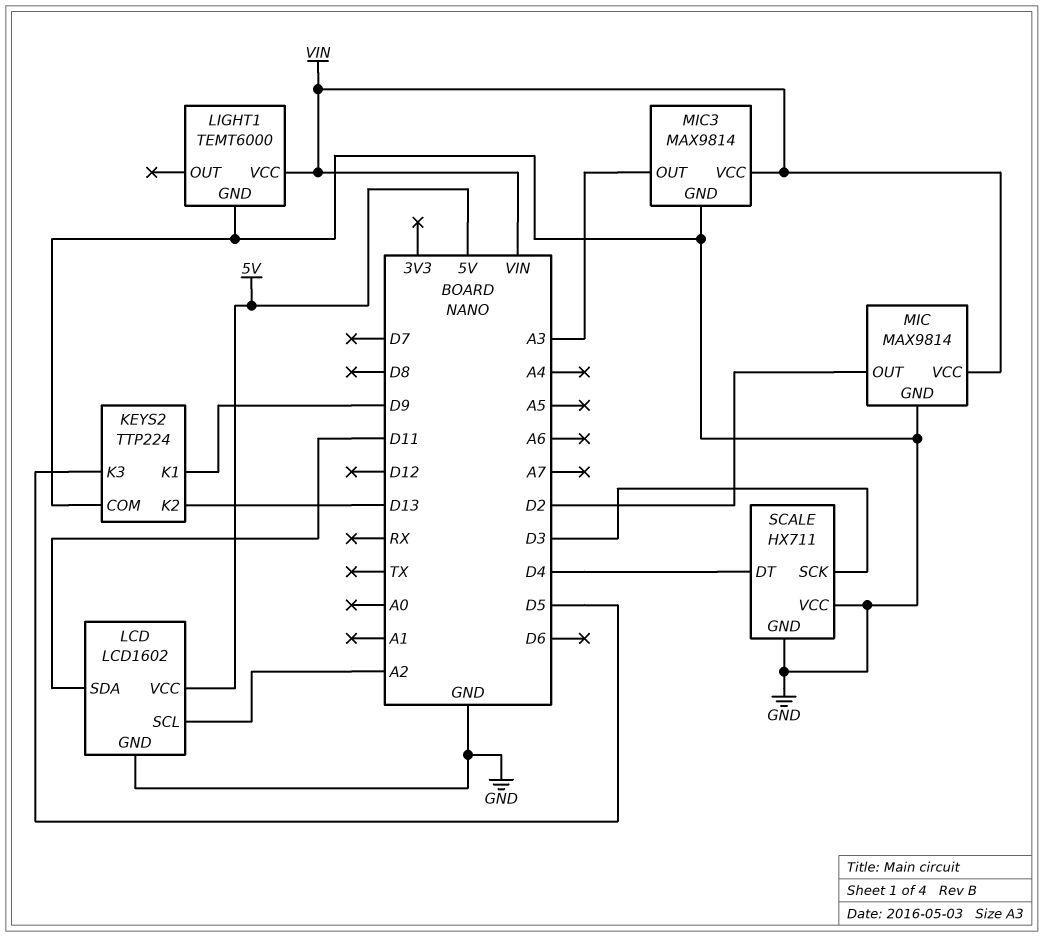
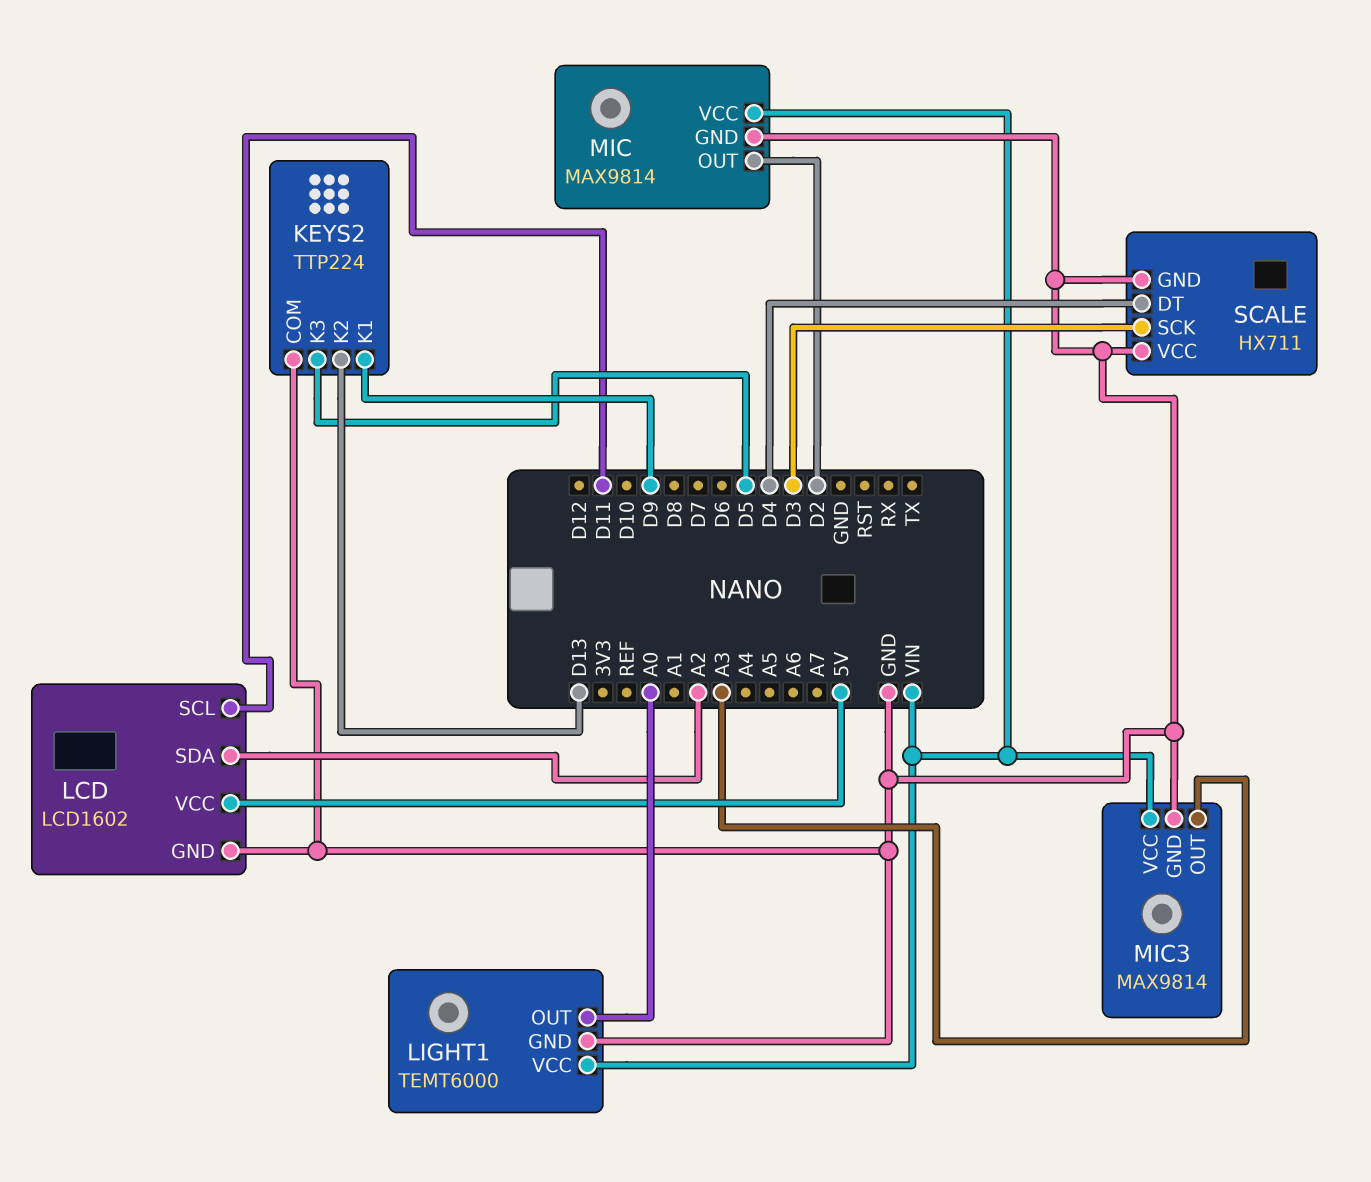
LCD pin SCL: A2 -> D11
LCD pin SDA: D11 -> A2
LIGHT1 pin OUT: none -> A0

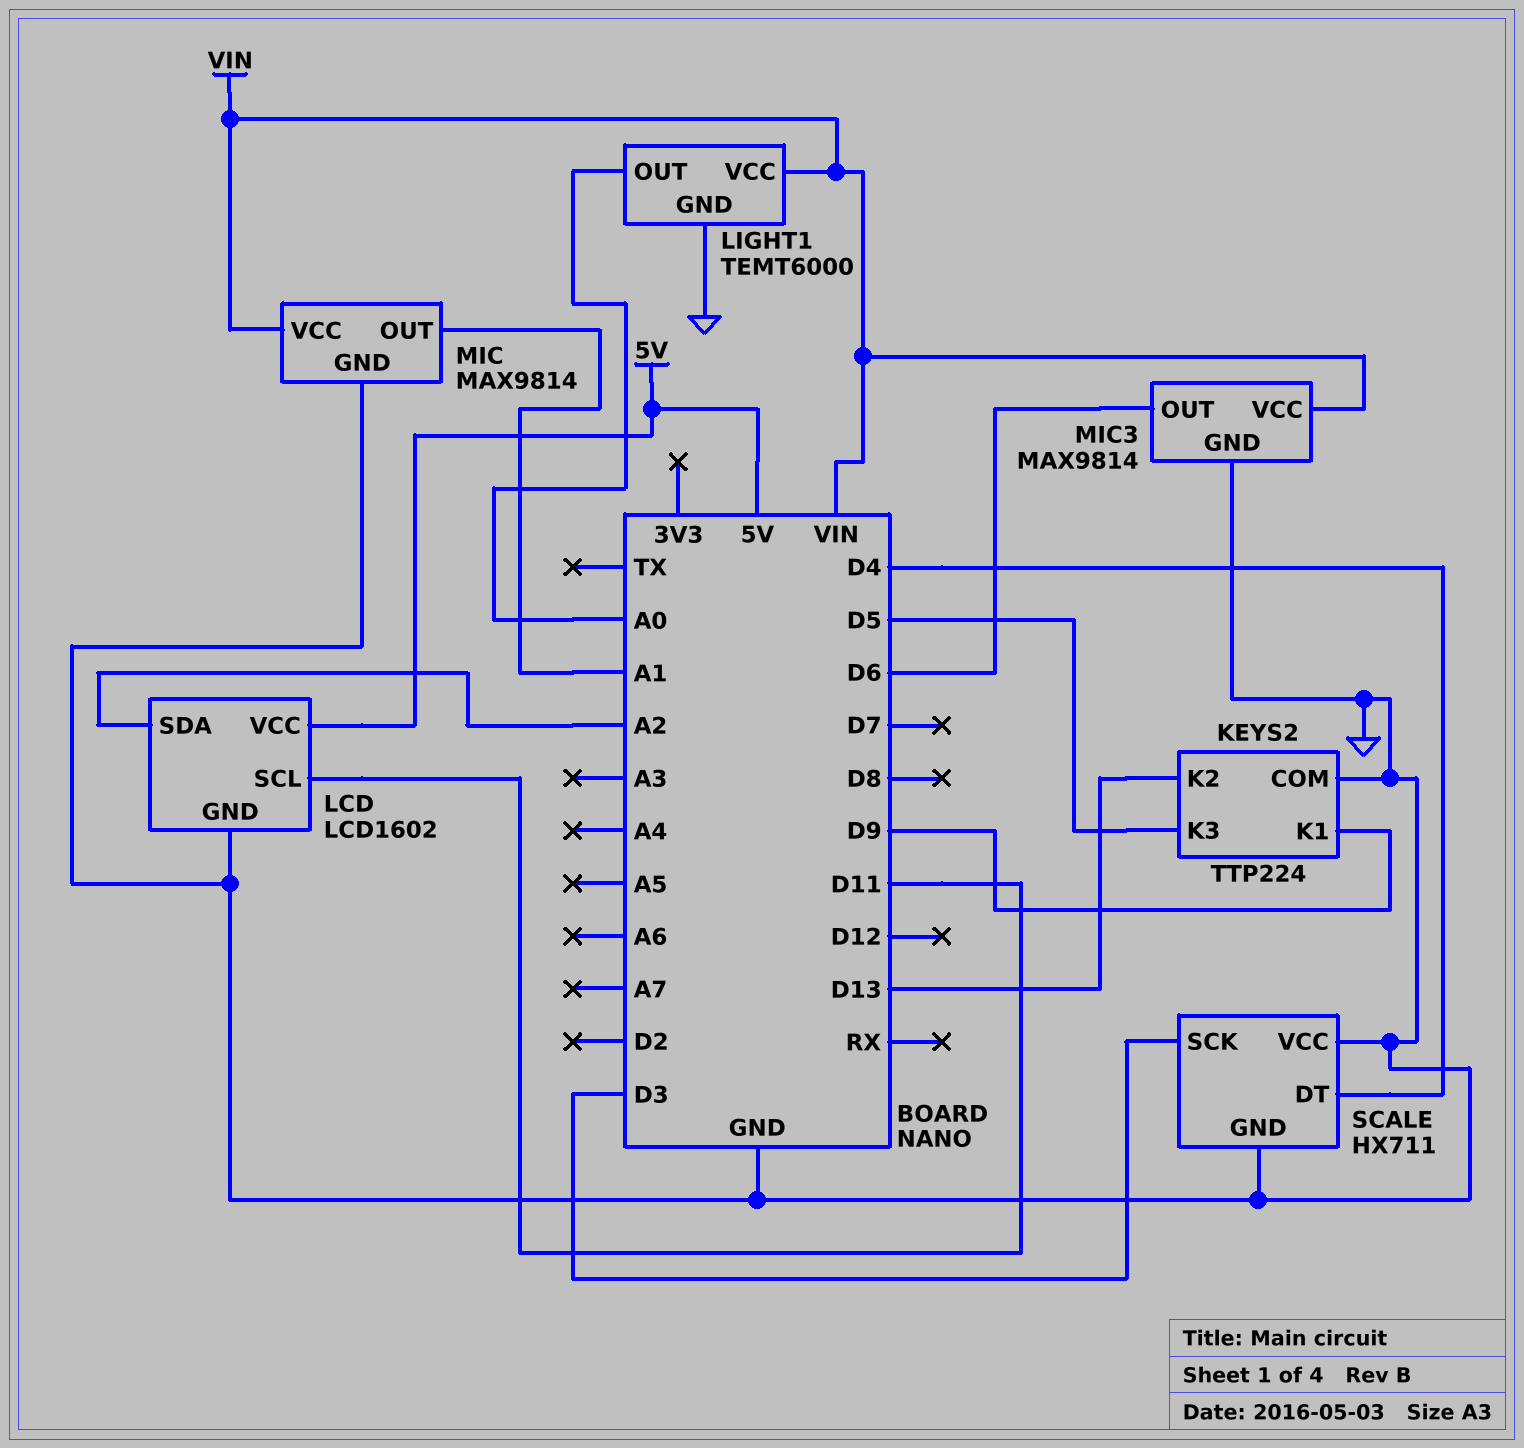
MIC pin OUT: D2 -> A1
MIC3 pin OUT: A3 -> D6

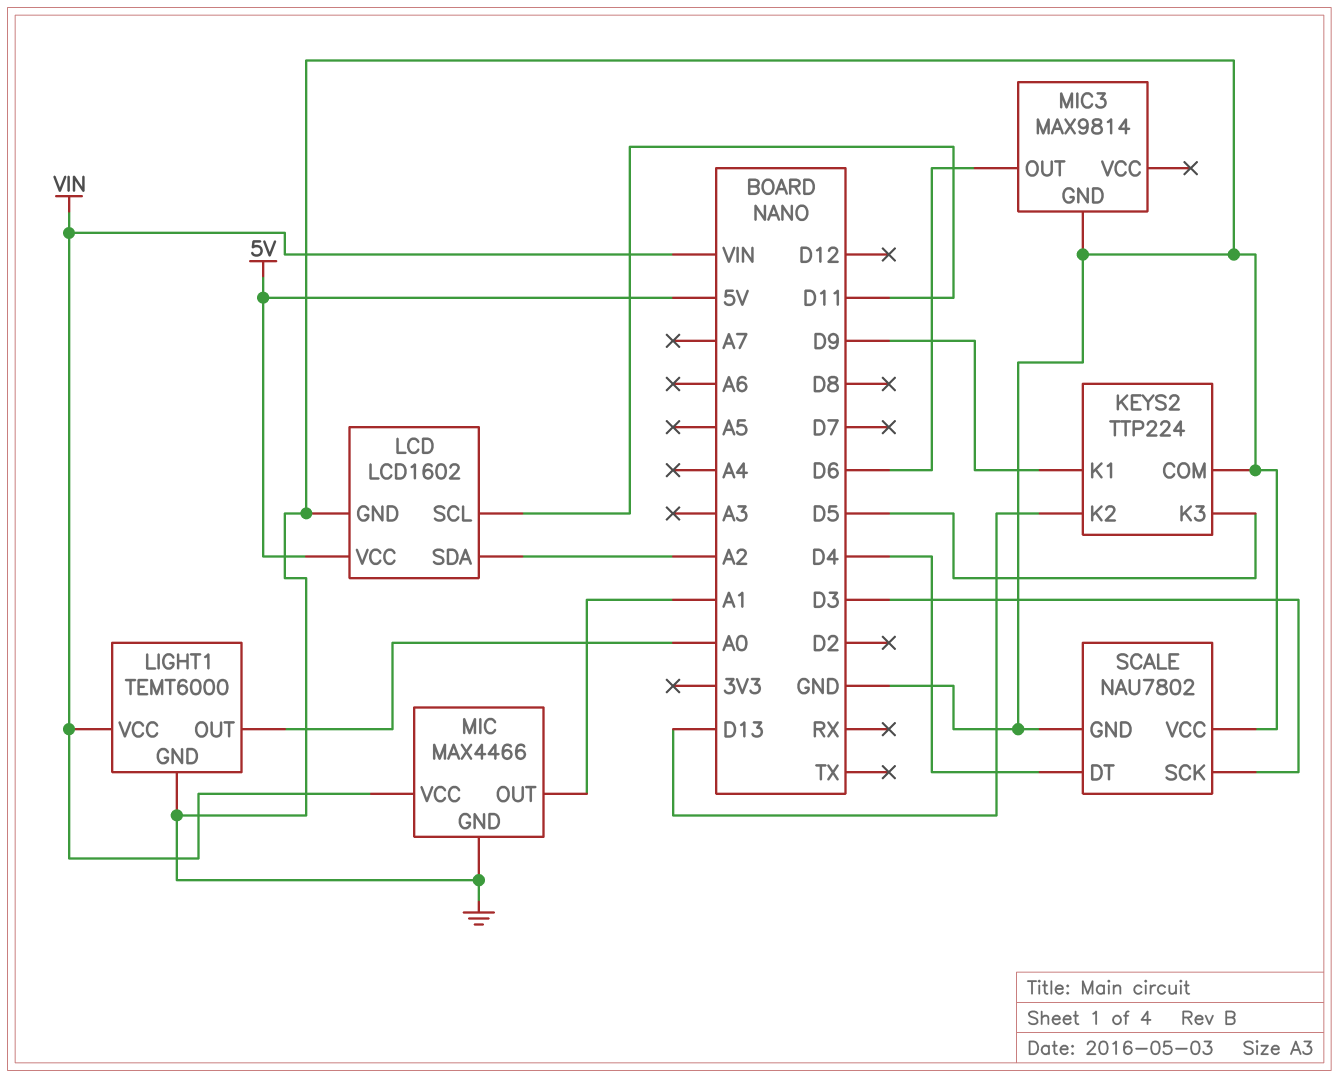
MIC: MAX9814 -> MAX4466
MIC3 pin VCC: VIN -> none
SCALE: HX711 -> NAU7802

